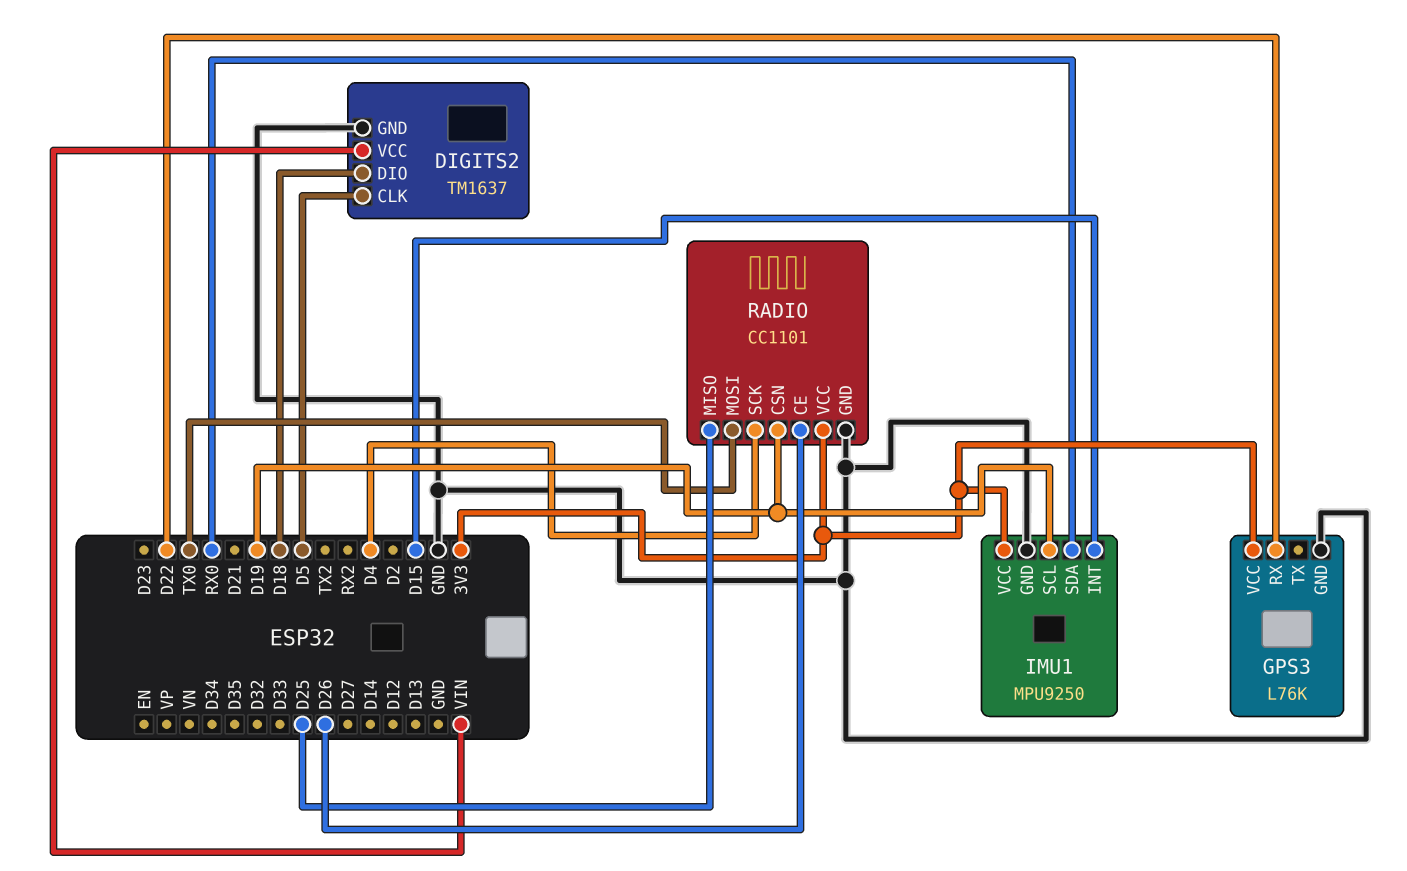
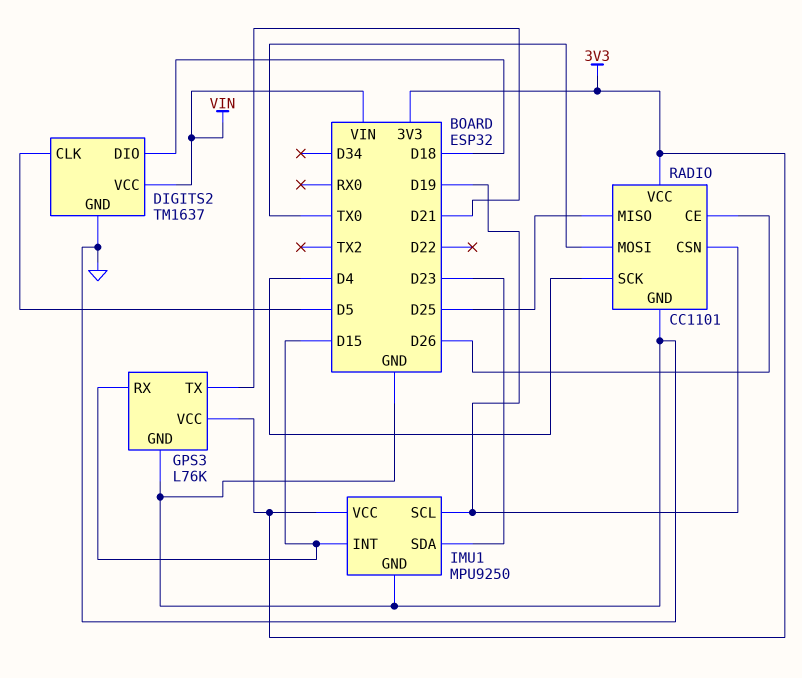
GPS3 pin RX: D22 -> D15
GPS3 pin TX: none -> D21
IMU1 pin SDA: RX0 -> D23

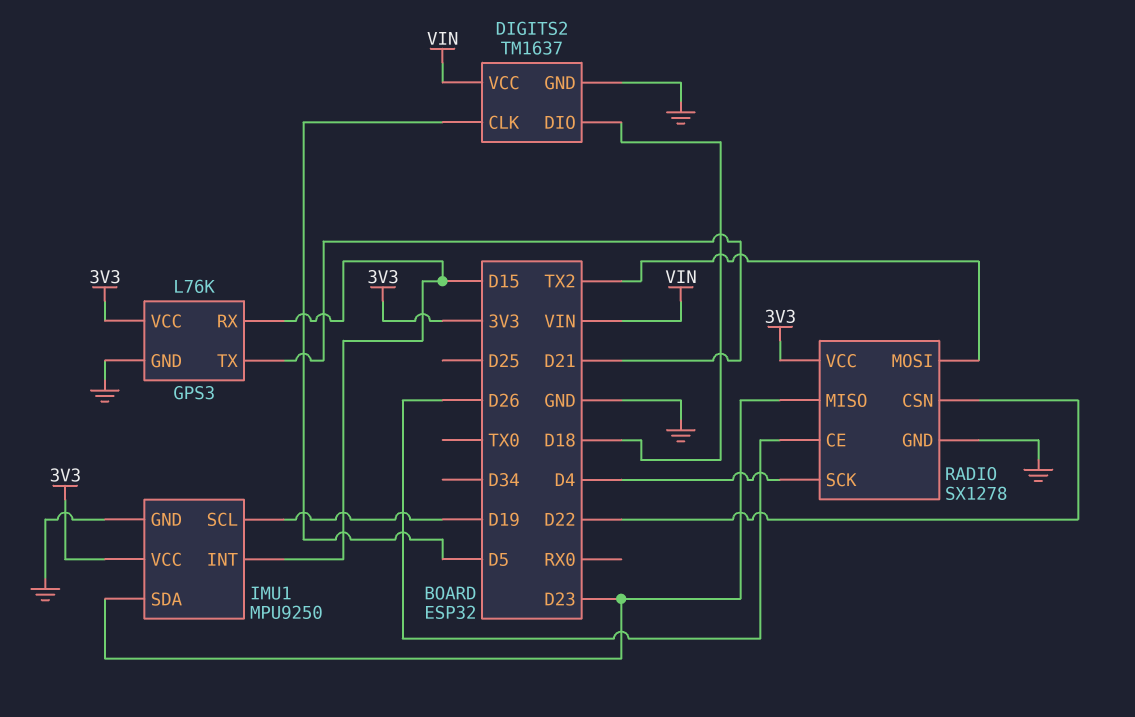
RADIO: CC1101 -> SX1278
RADIO pin CSN: D19 -> D22
RADIO pin MISO: D25 -> D23
RADIO pin MOSI: TX0 -> TX2

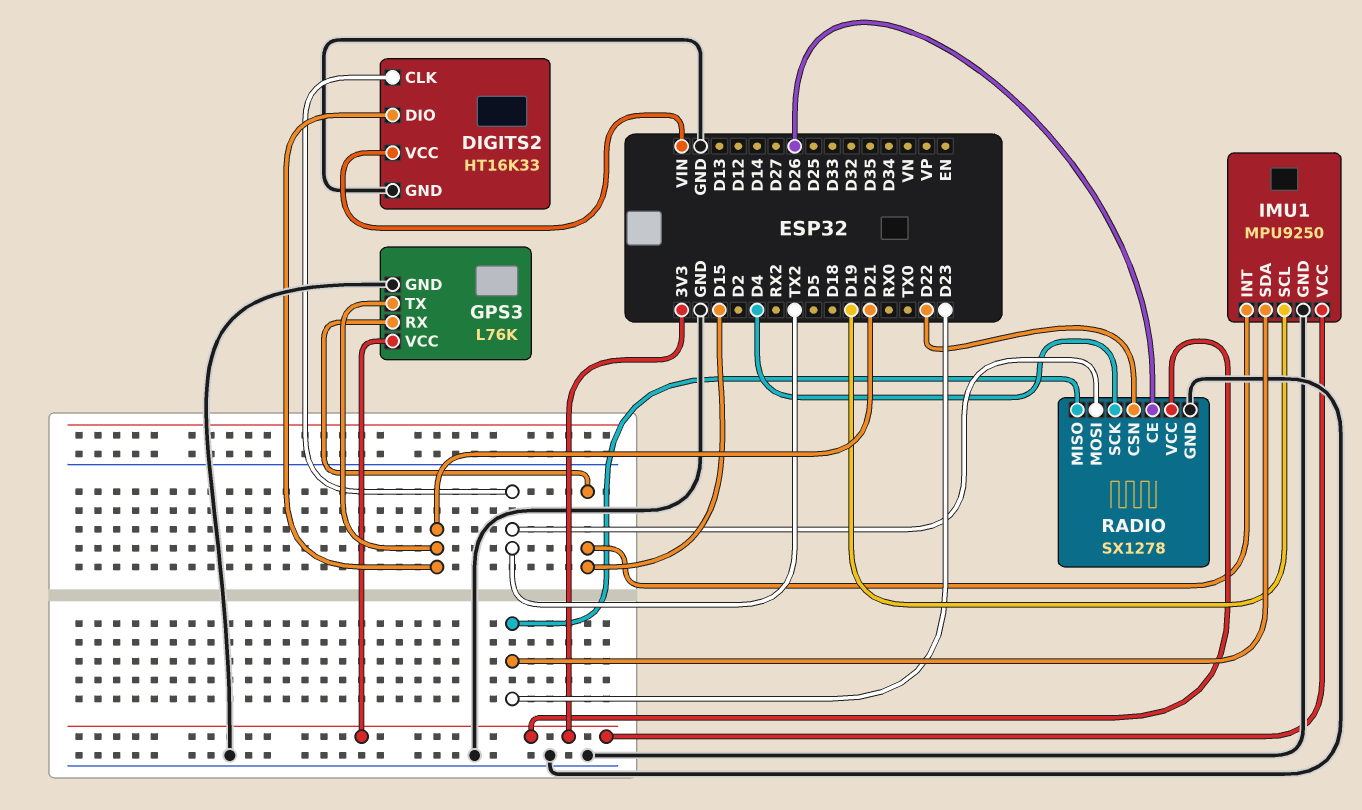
DIGITS2: TM1637 -> HT16K33
DIGITS2 pin CLK: D5 -> TX2
DIGITS2 pin DIO: D18 -> D21

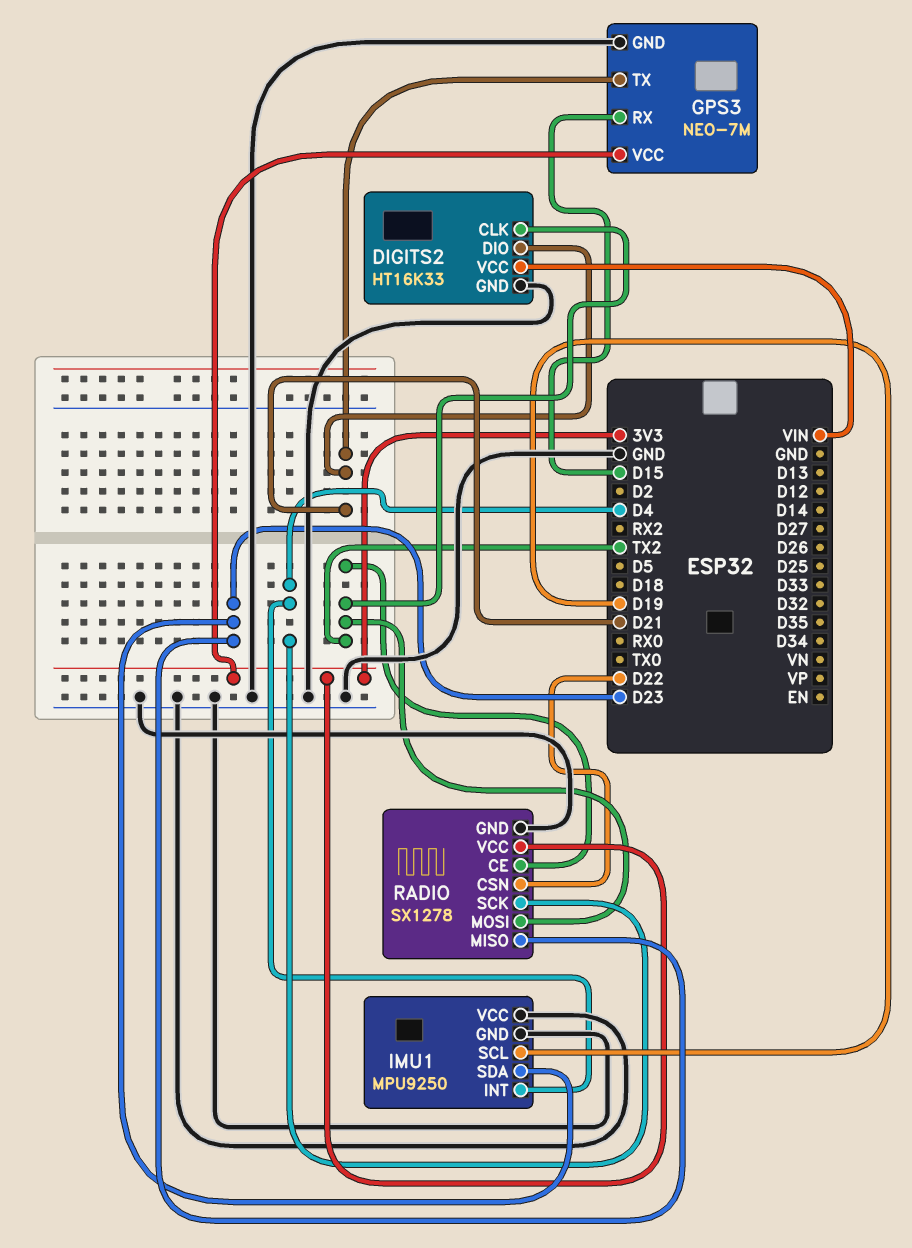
GPS3: L76K -> NEO-7M
IMU1 pin INT: D15 -> D4
IMU1 pin VCC: 3V3 -> GND
RADIO pin CE: D26 -> TX2

